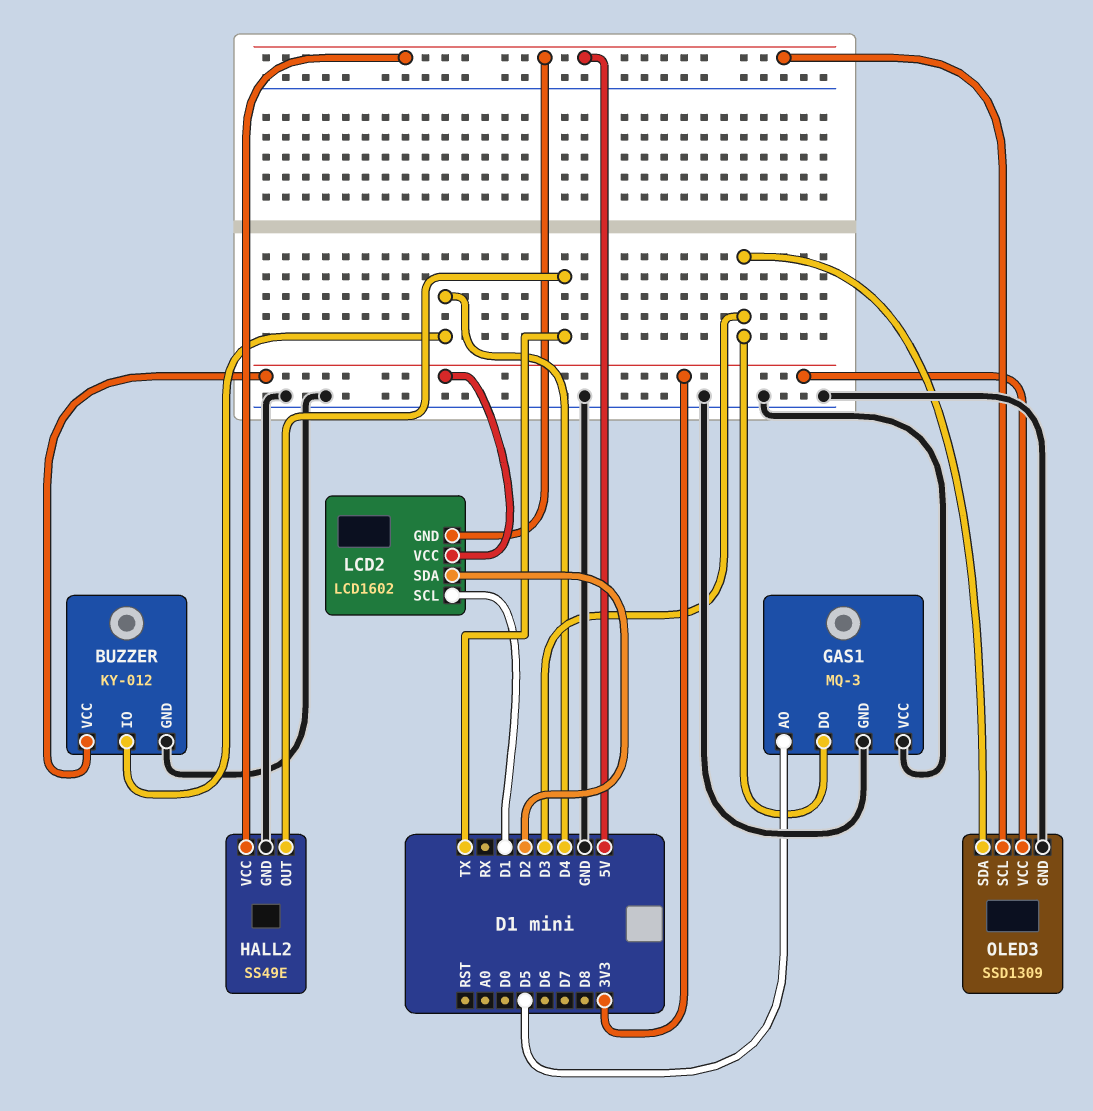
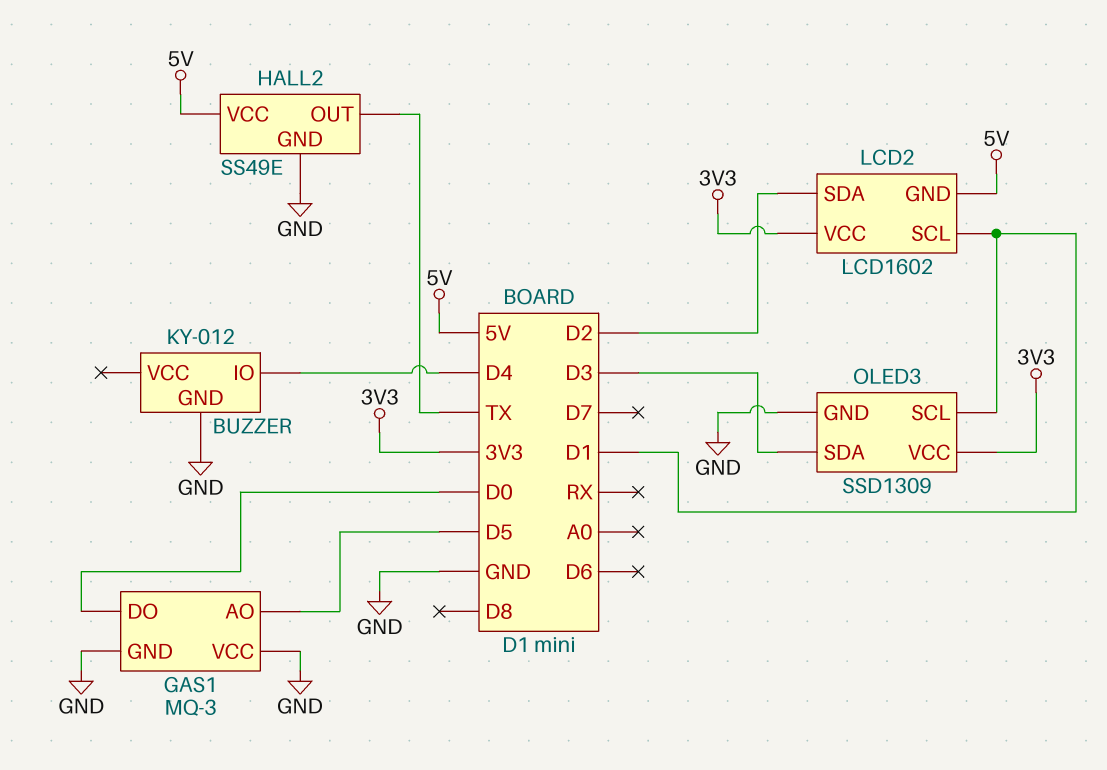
BUZZER pin VCC: 3V3 -> none
GAS1 pin DO: D3 -> D0
OLED3 pin SCL: 5V -> D1

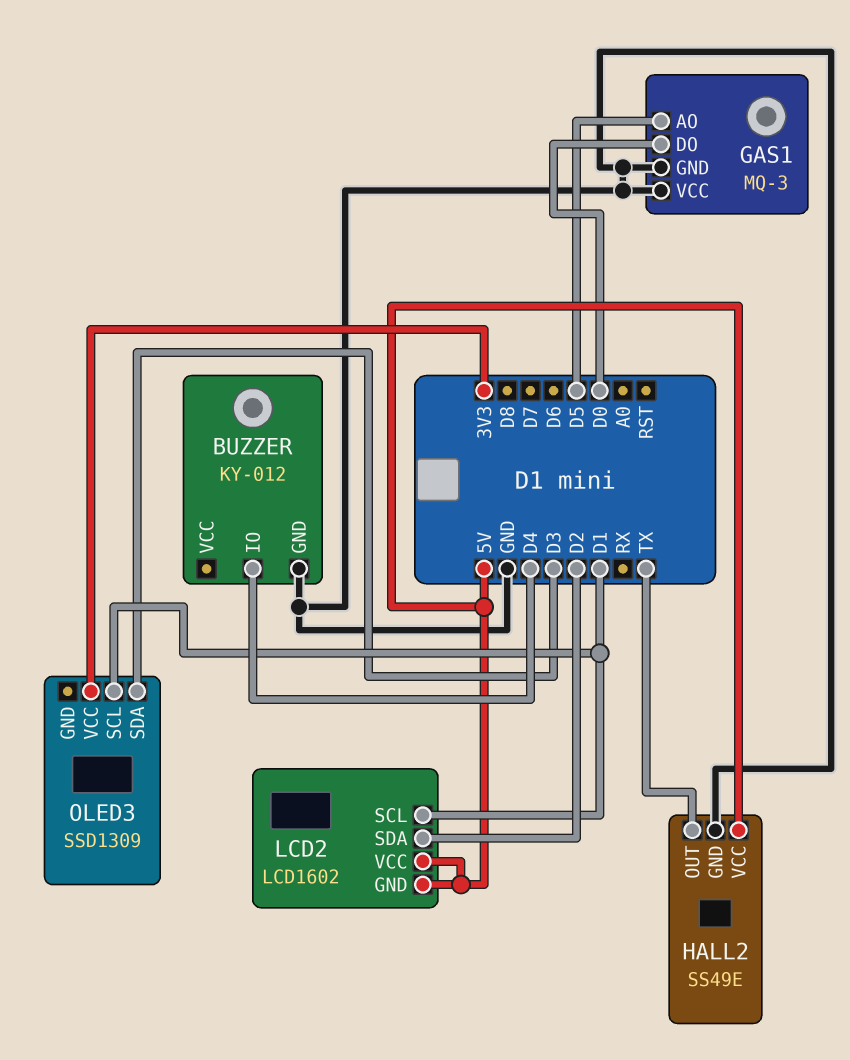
LCD2 pin VCC: 3V3 -> 5V
OLED3 pin GND: GND -> none

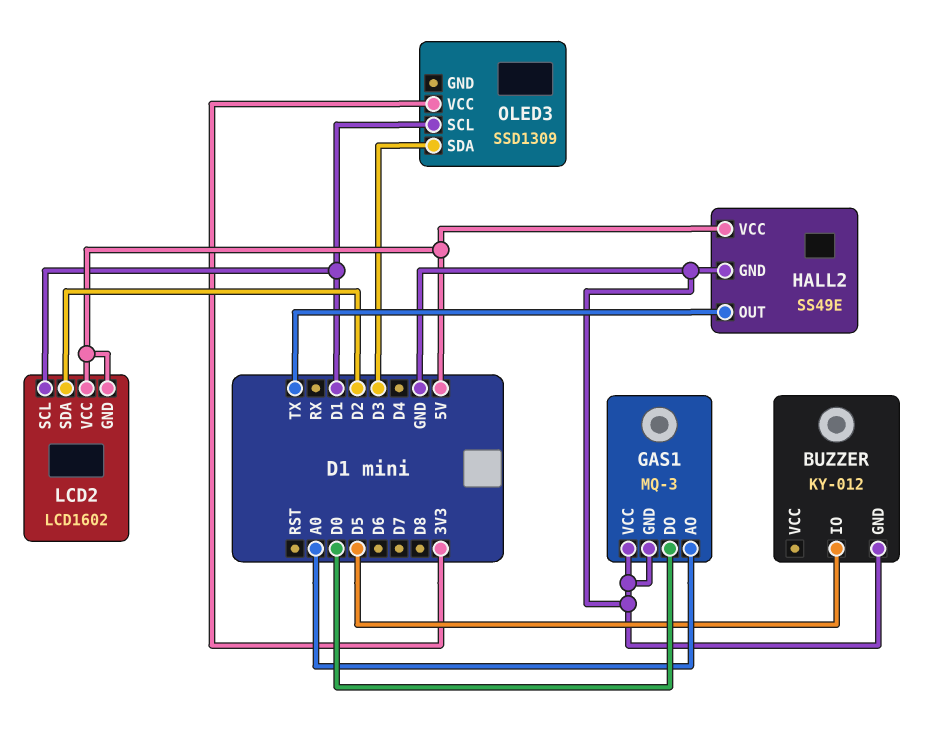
BUZZER pin IO: D4 -> D5
GAS1 pin AO: D5 -> A0

